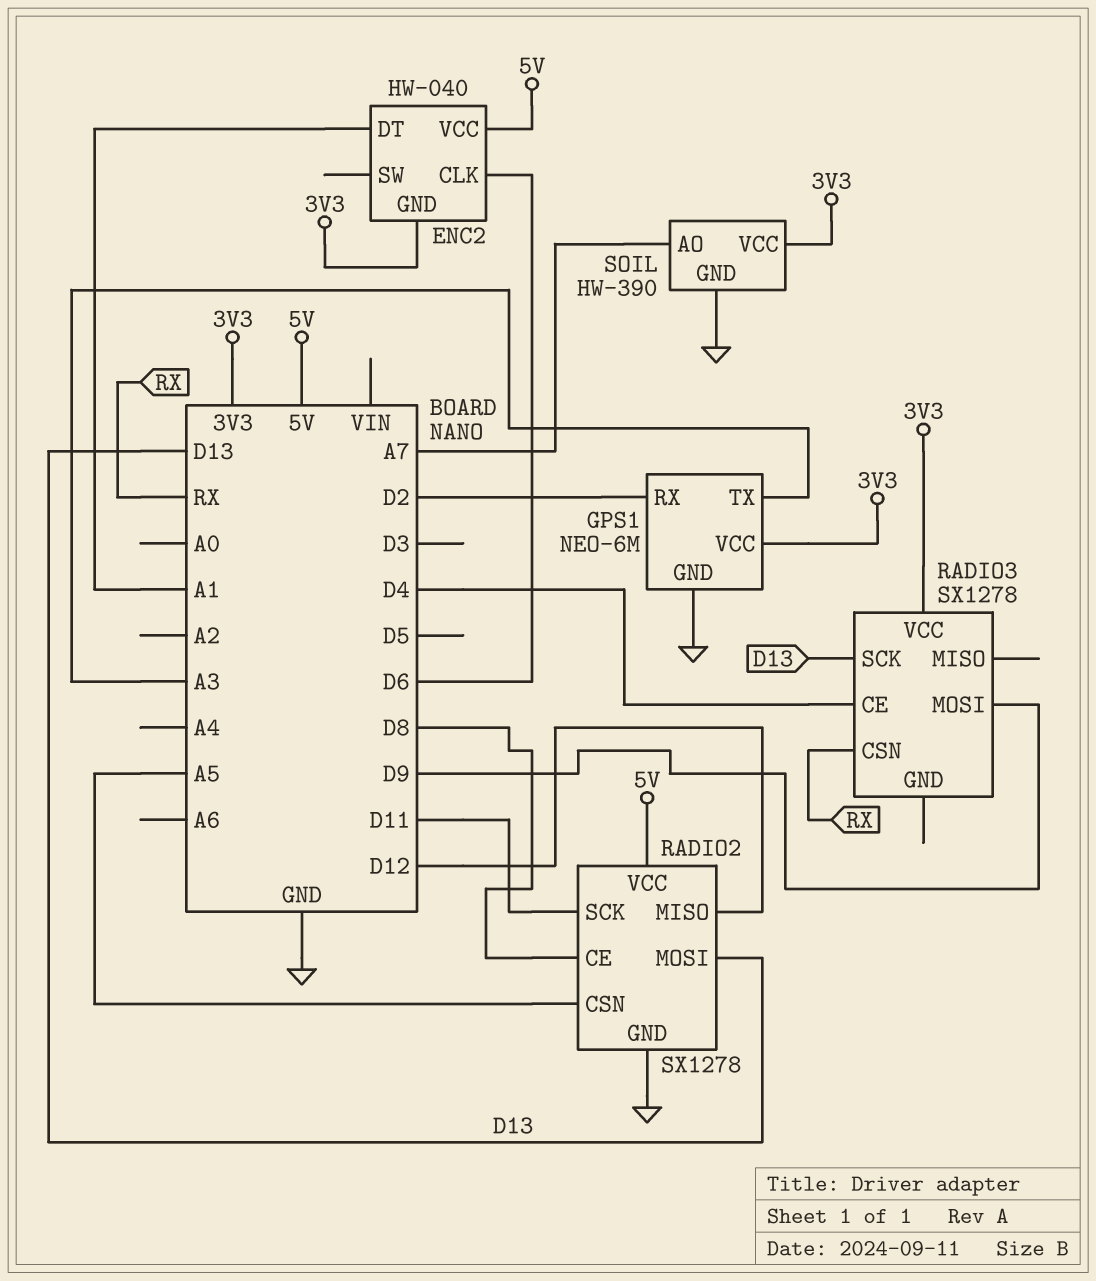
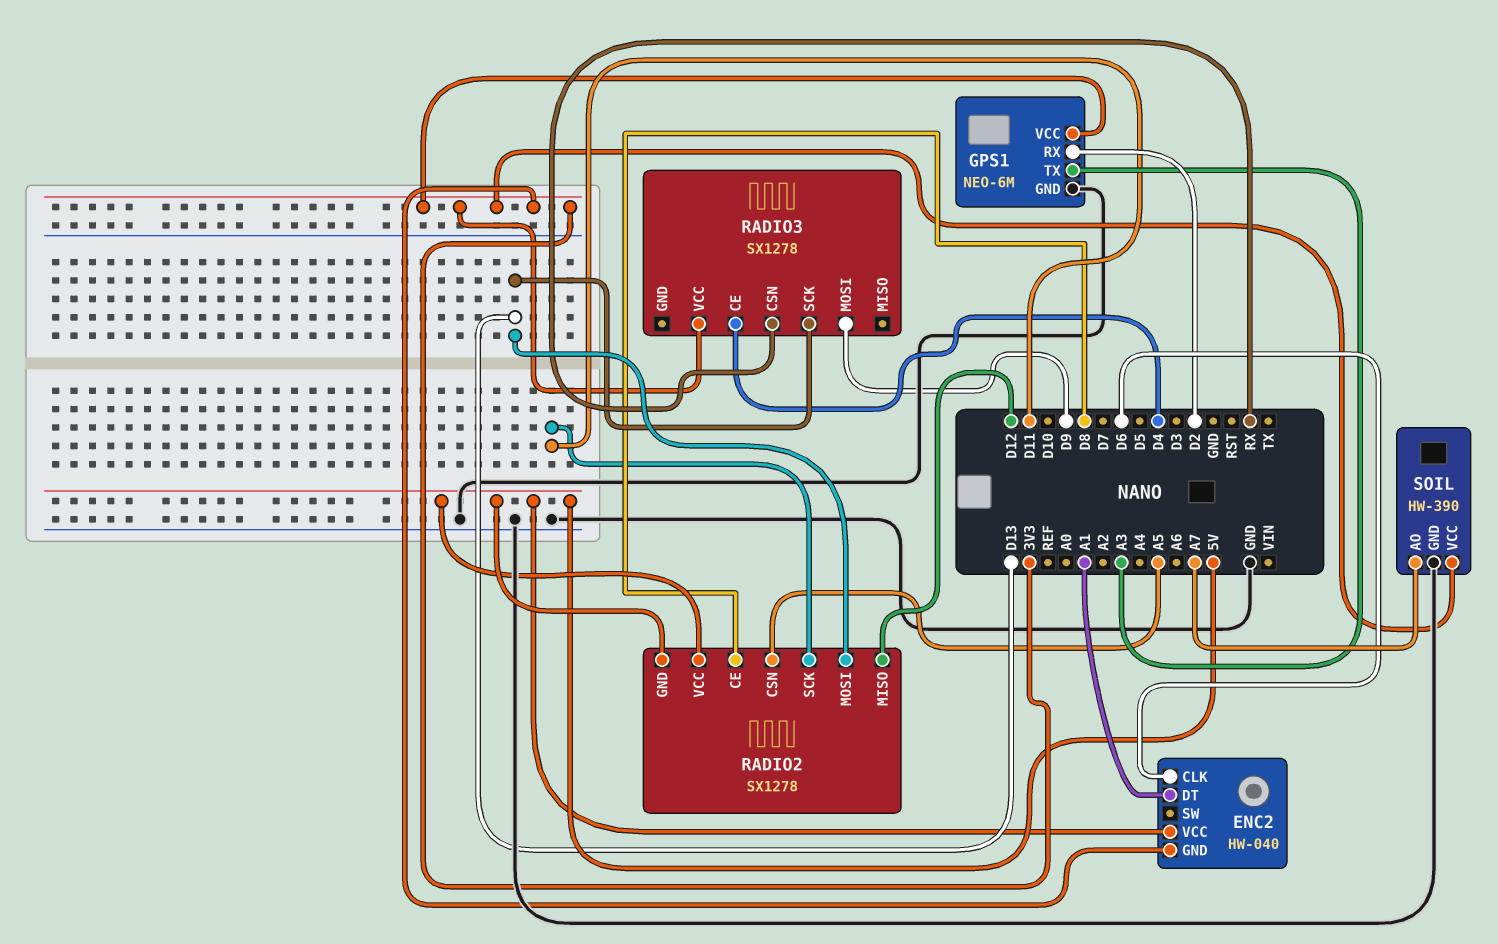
RADIO2 pin GND: GND -> 5V

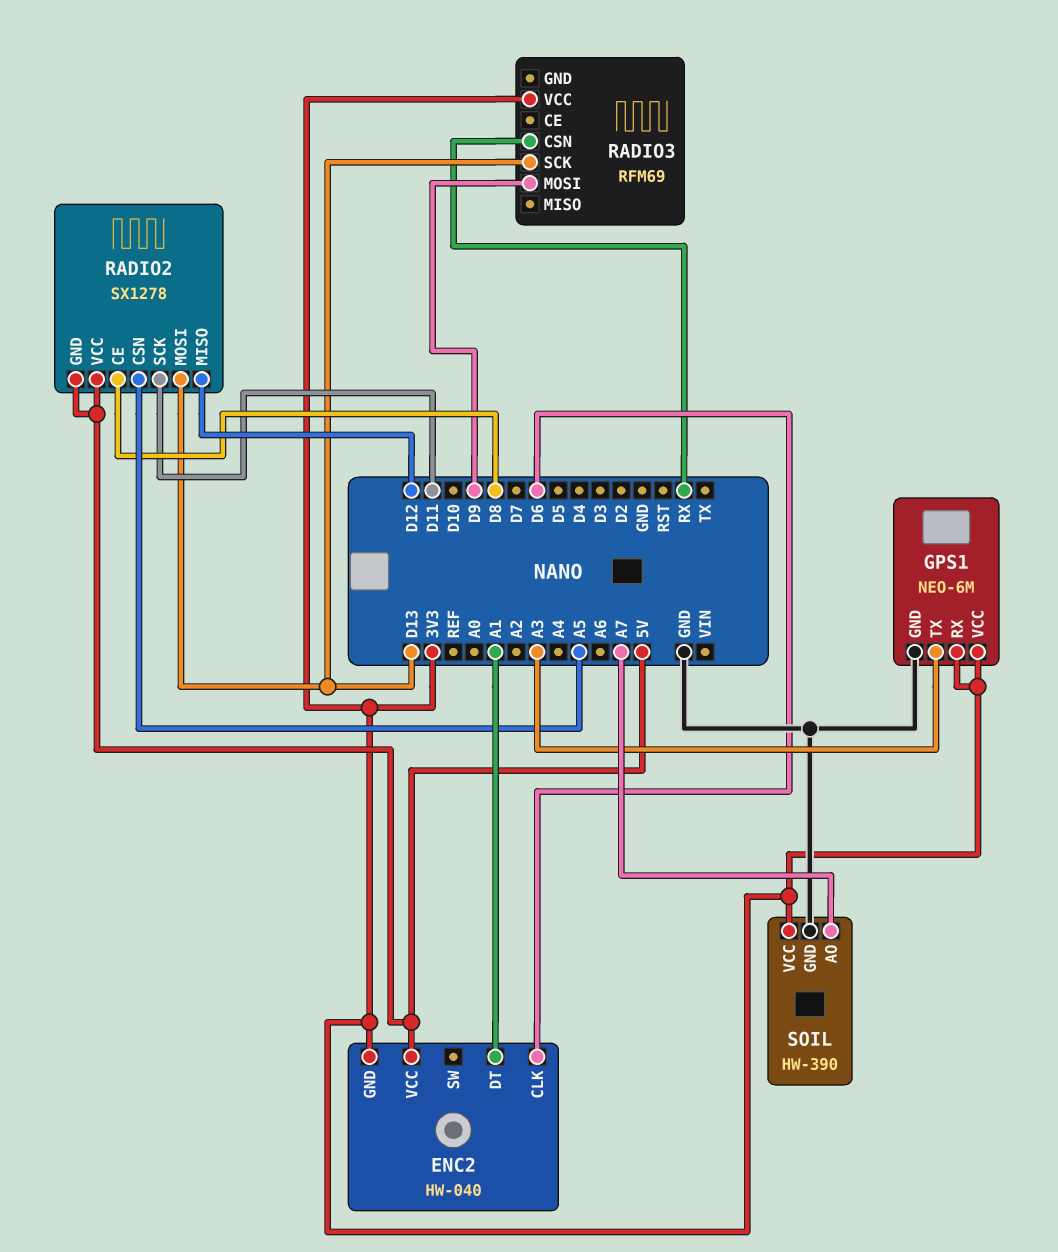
GPS1 pin RX: D2 -> 3V3
RADIO3: SX1278 -> RFM69
RADIO3 pin CE: D4 -> none

